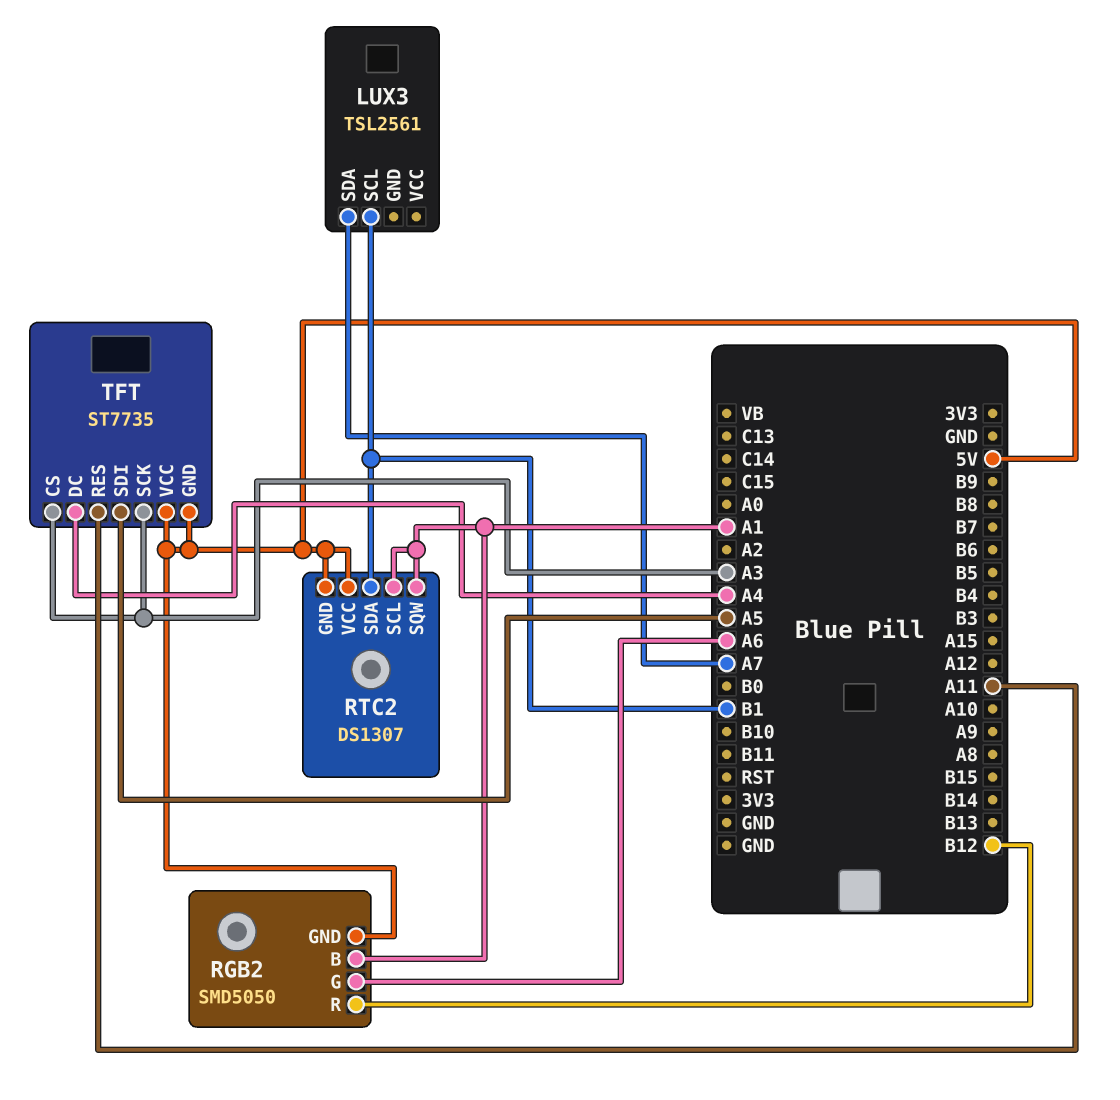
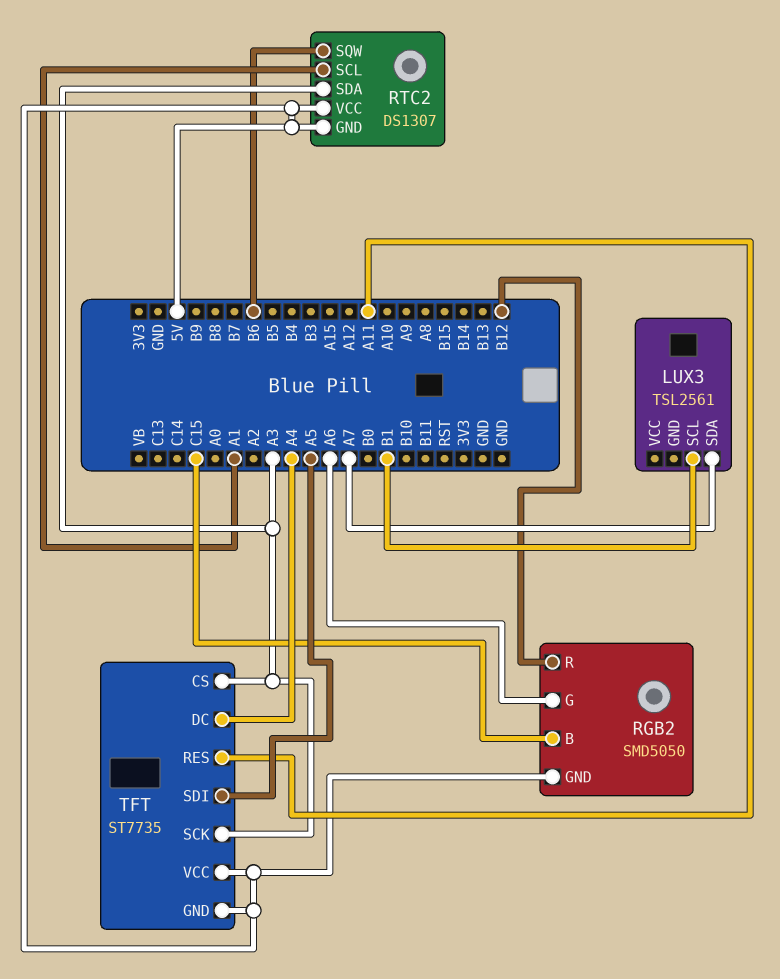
RGB2 pin B: A1 -> C15
RTC2 pin SDA: B1 -> A3
RTC2 pin SQW: A1 -> B6

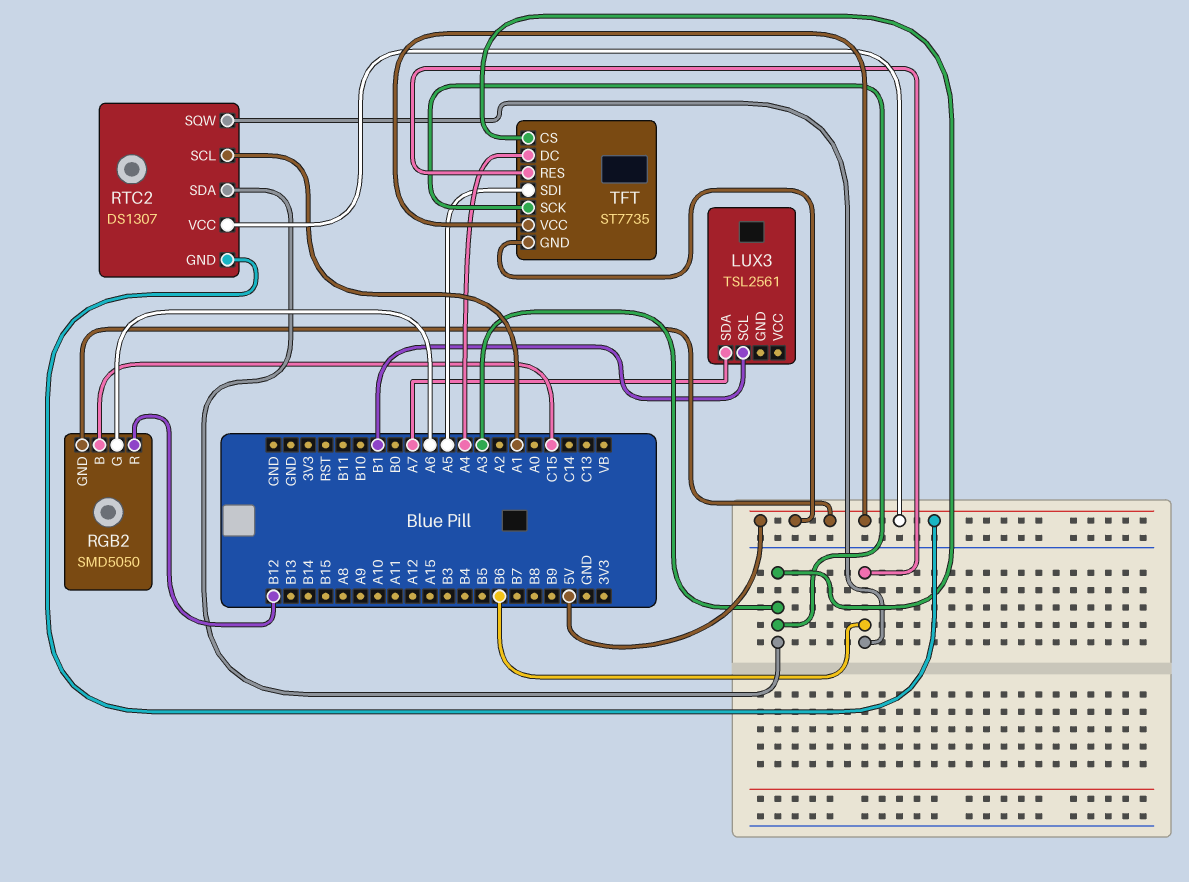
TFT pin RES: A11 -> B6

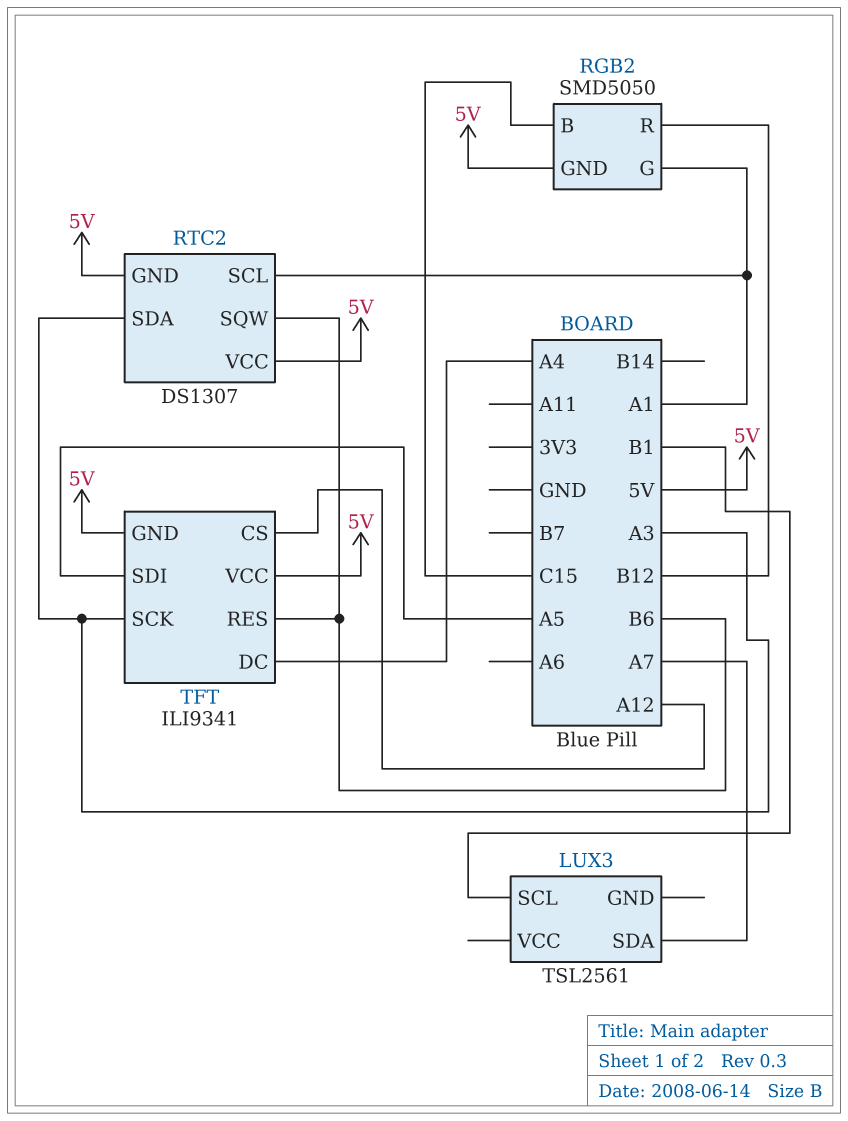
RGB2 pin G: A6 -> A1
TFT: ST7735 -> ILI9341
TFT pin CS: A3 -> A12

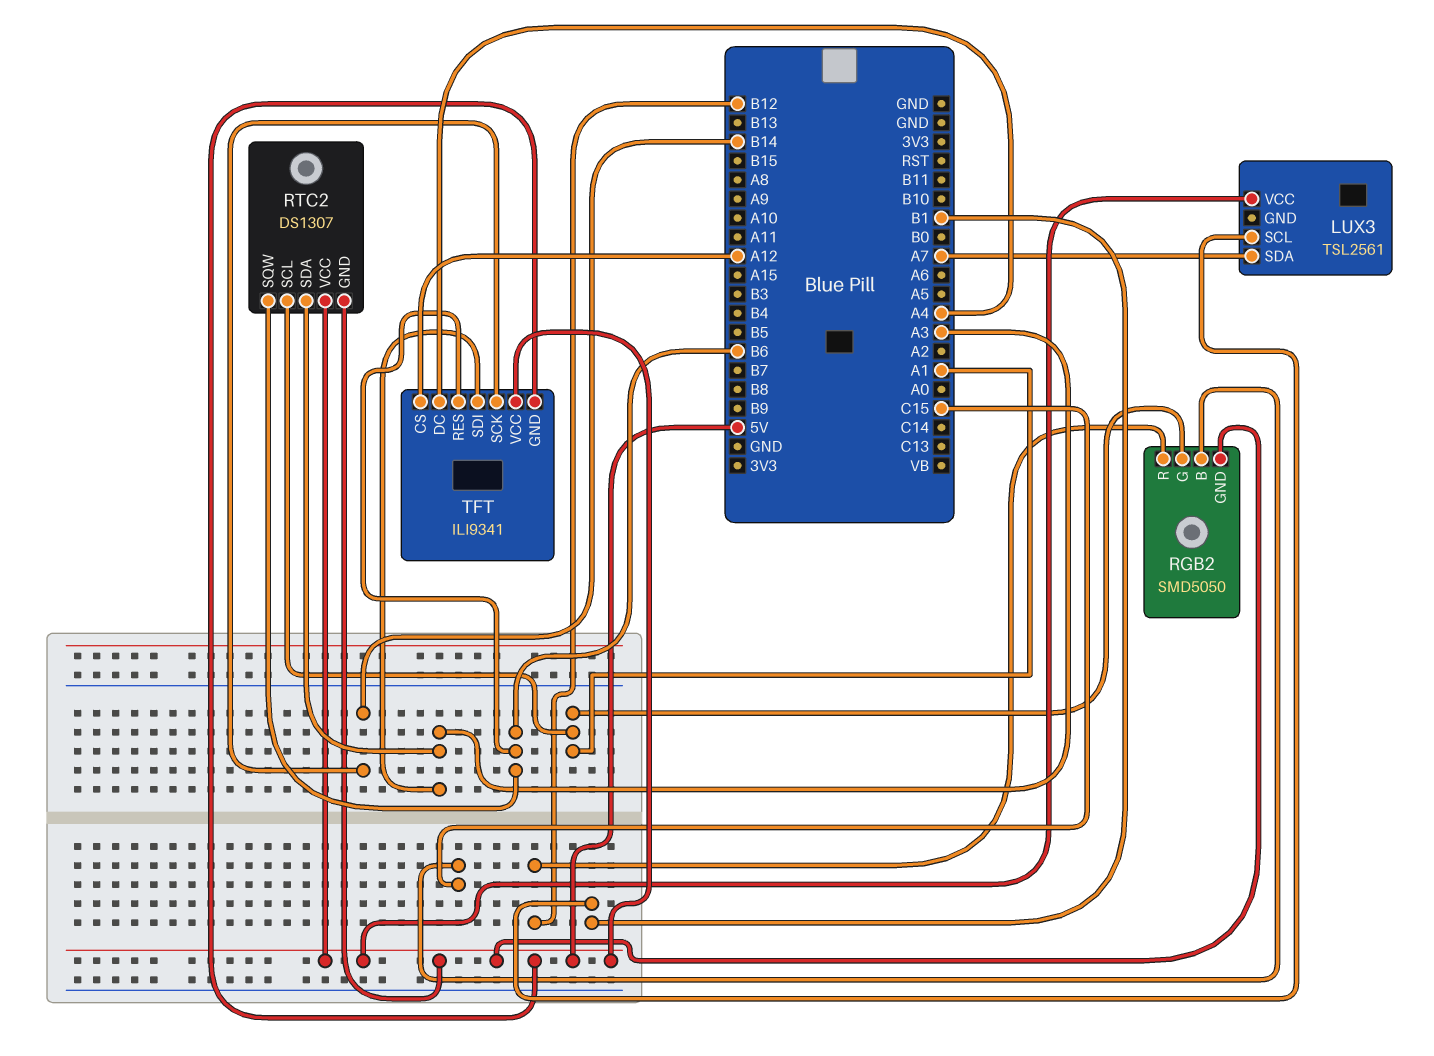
LUX3 pin VCC: none -> 5V
TFT pin SCK: A3 -> B14
TFT pin SDI: A5 -> A3

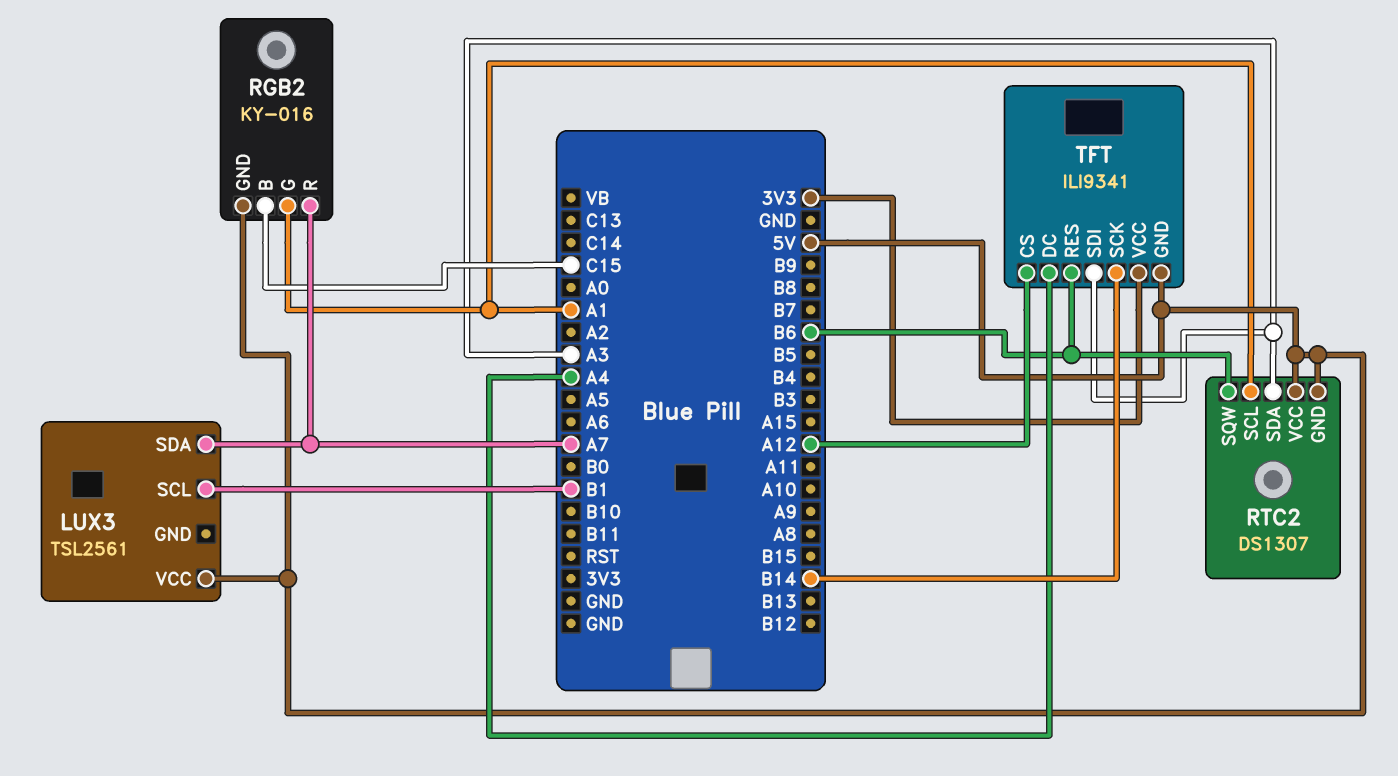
RGB2: SMD5050 -> KY-016
RGB2 pin R: B12 -> A7
TFT pin VCC: 5V -> 3V3

